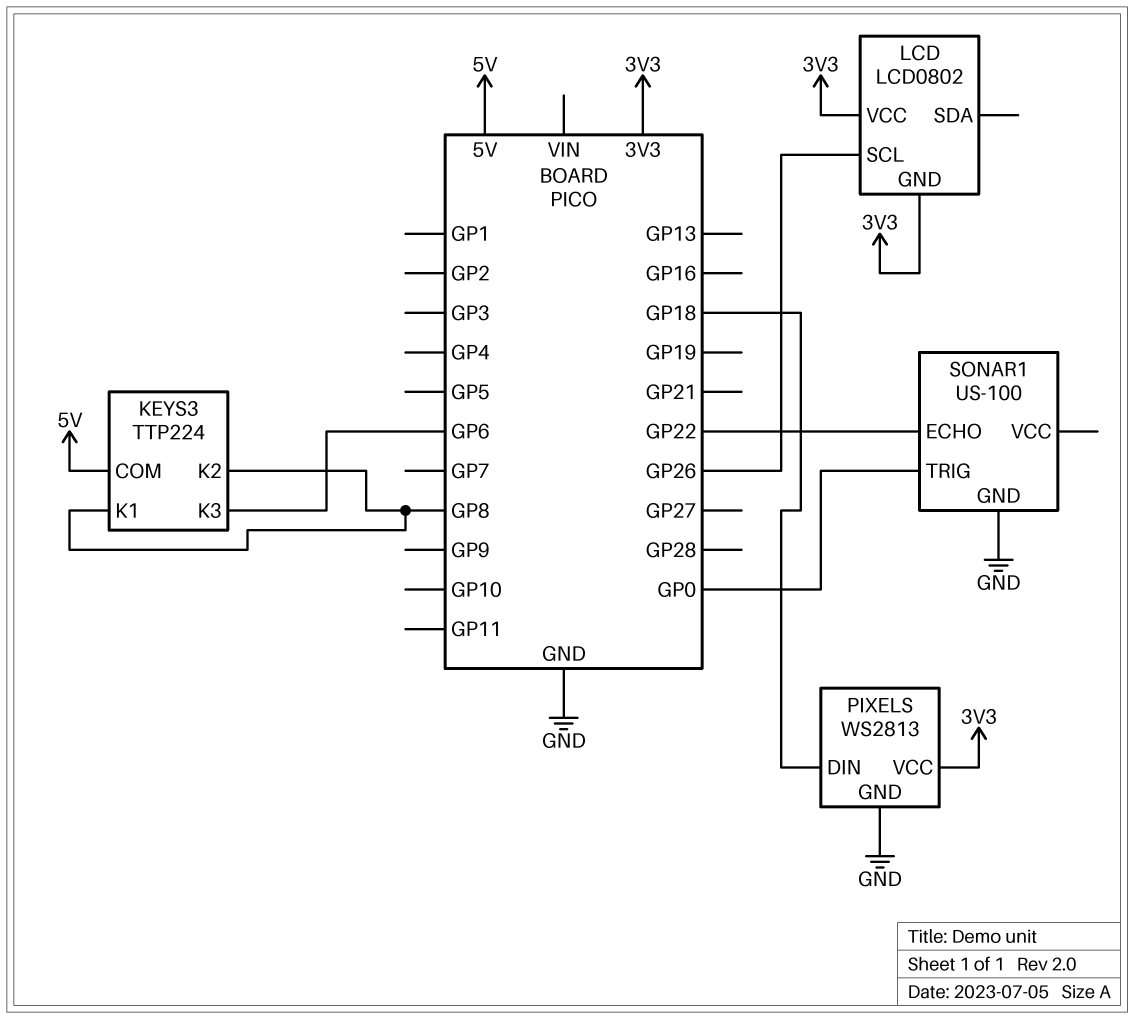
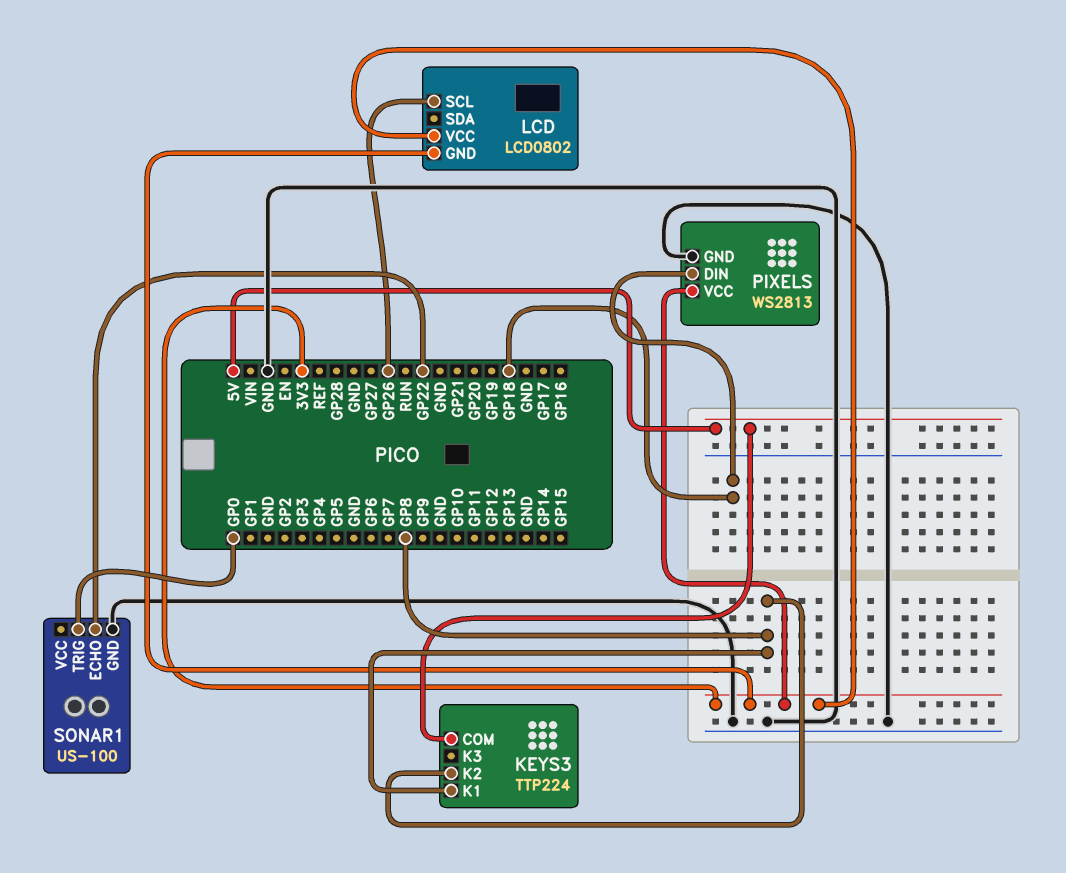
KEYS3 pin K3: GP6 -> none

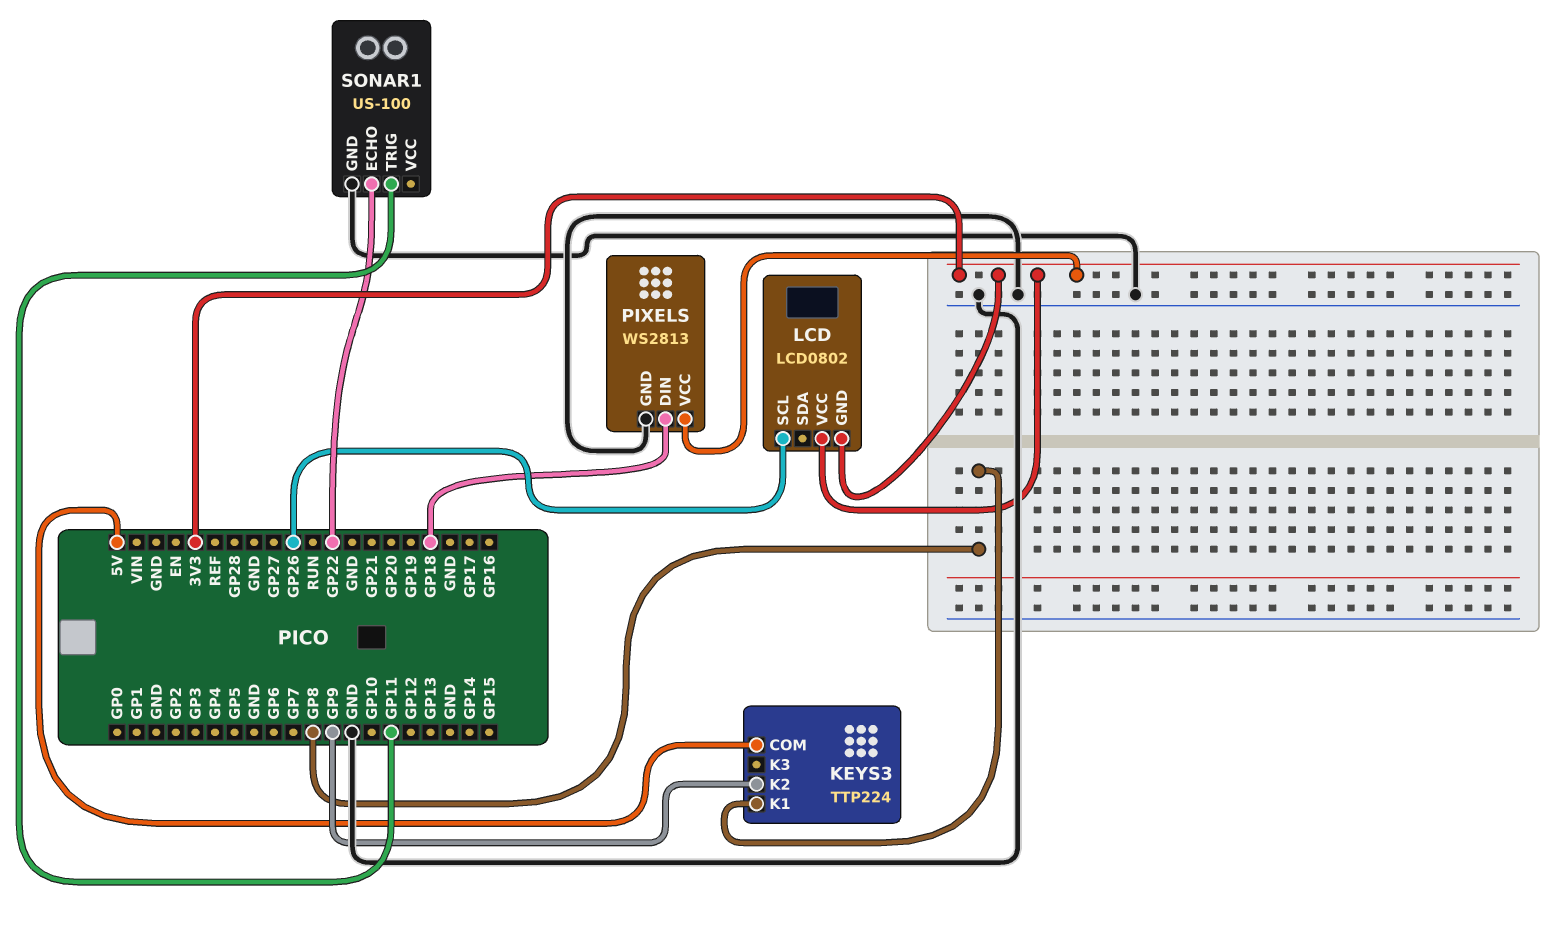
KEYS3 pin K2: GP8 -> GP9
SONAR1 pin TRIG: GP0 -> GP11

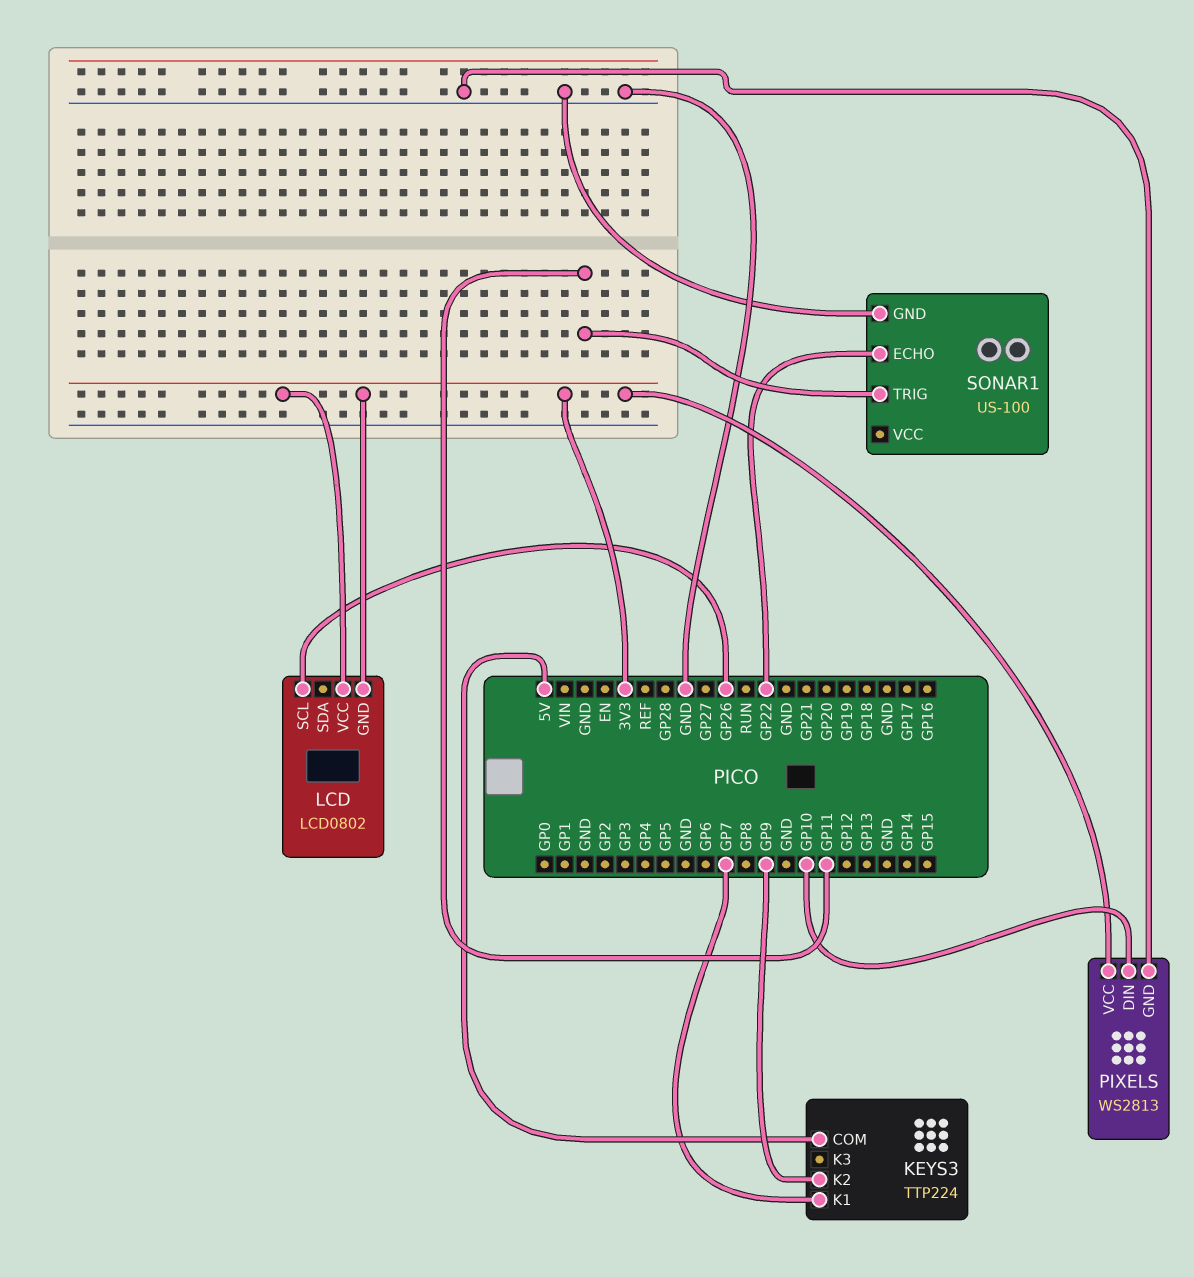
KEYS3 pin K1: GP8 -> GP7
PIXELS pin DIN: GP18 -> GP10

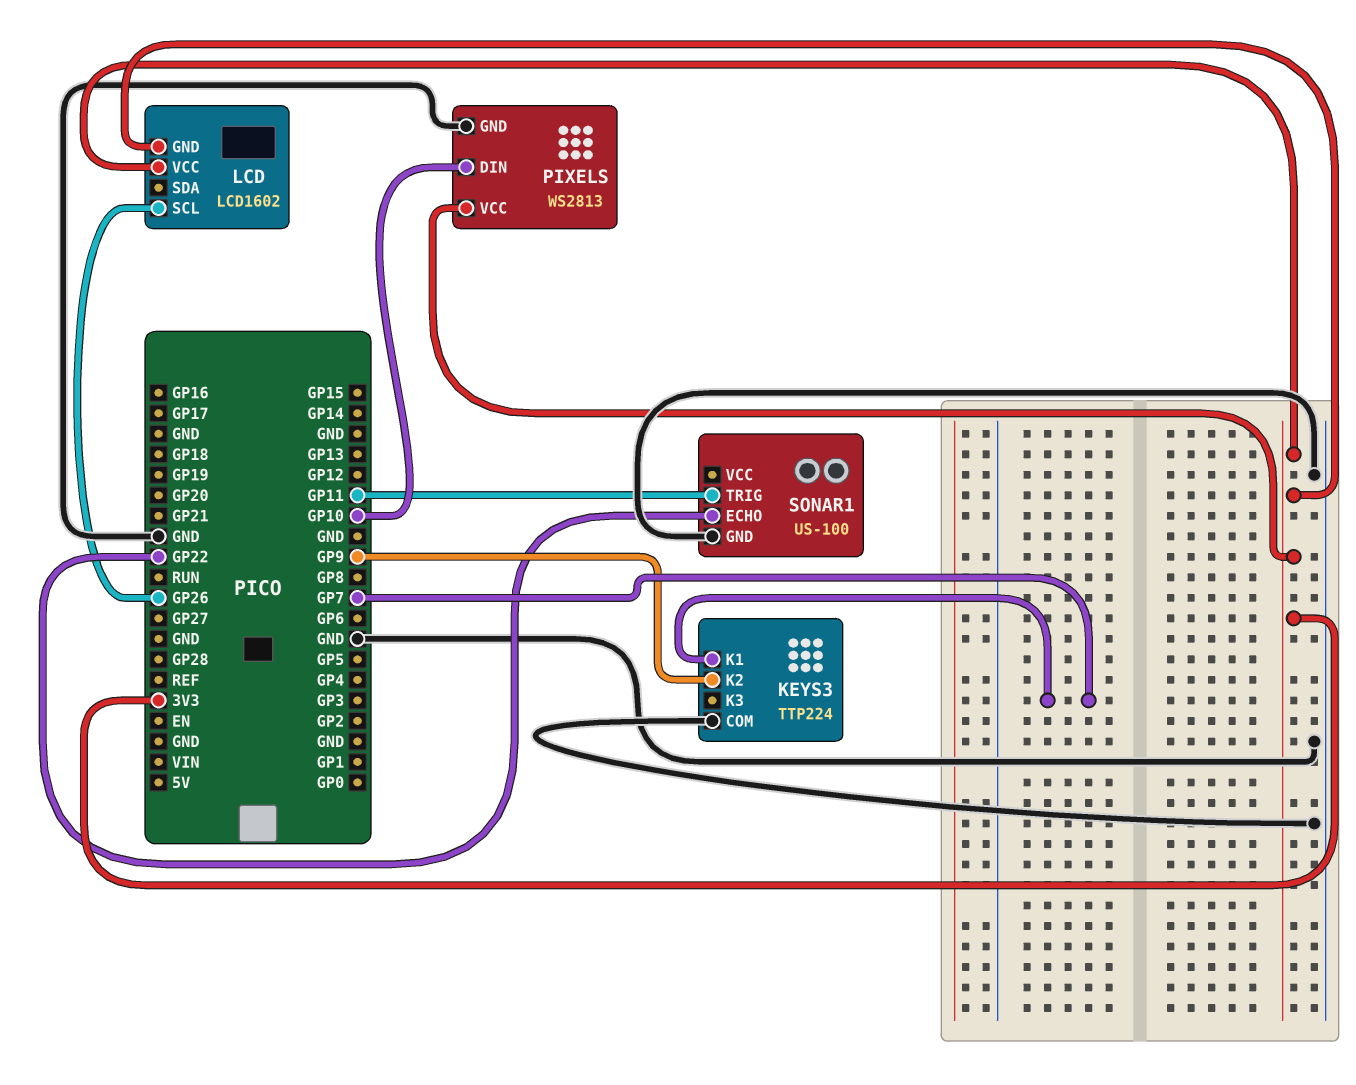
KEYS3 pin COM: 5V -> GND
LCD: LCD0802 -> LCD1602

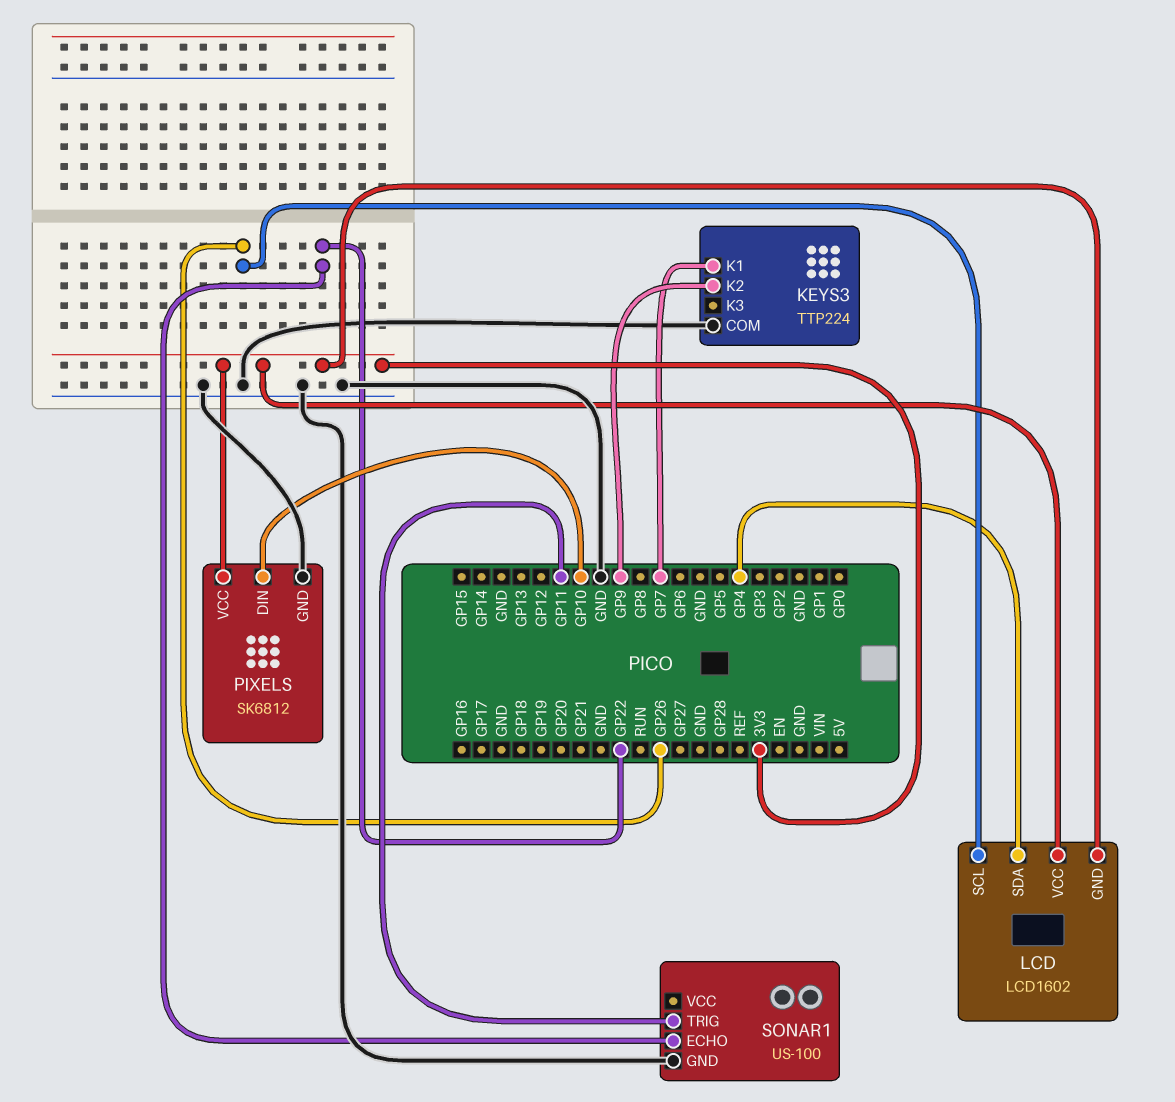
LCD pin SDA: none -> GP4
PIXELS: WS2813 -> SK6812

